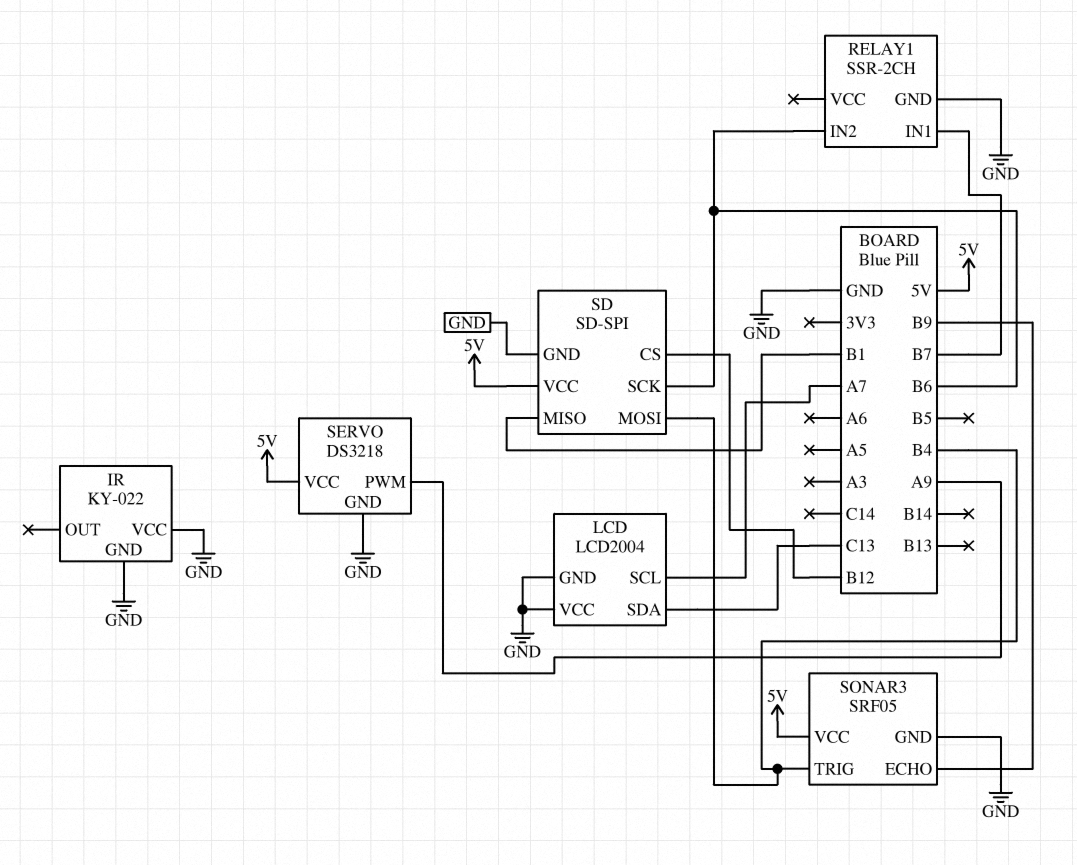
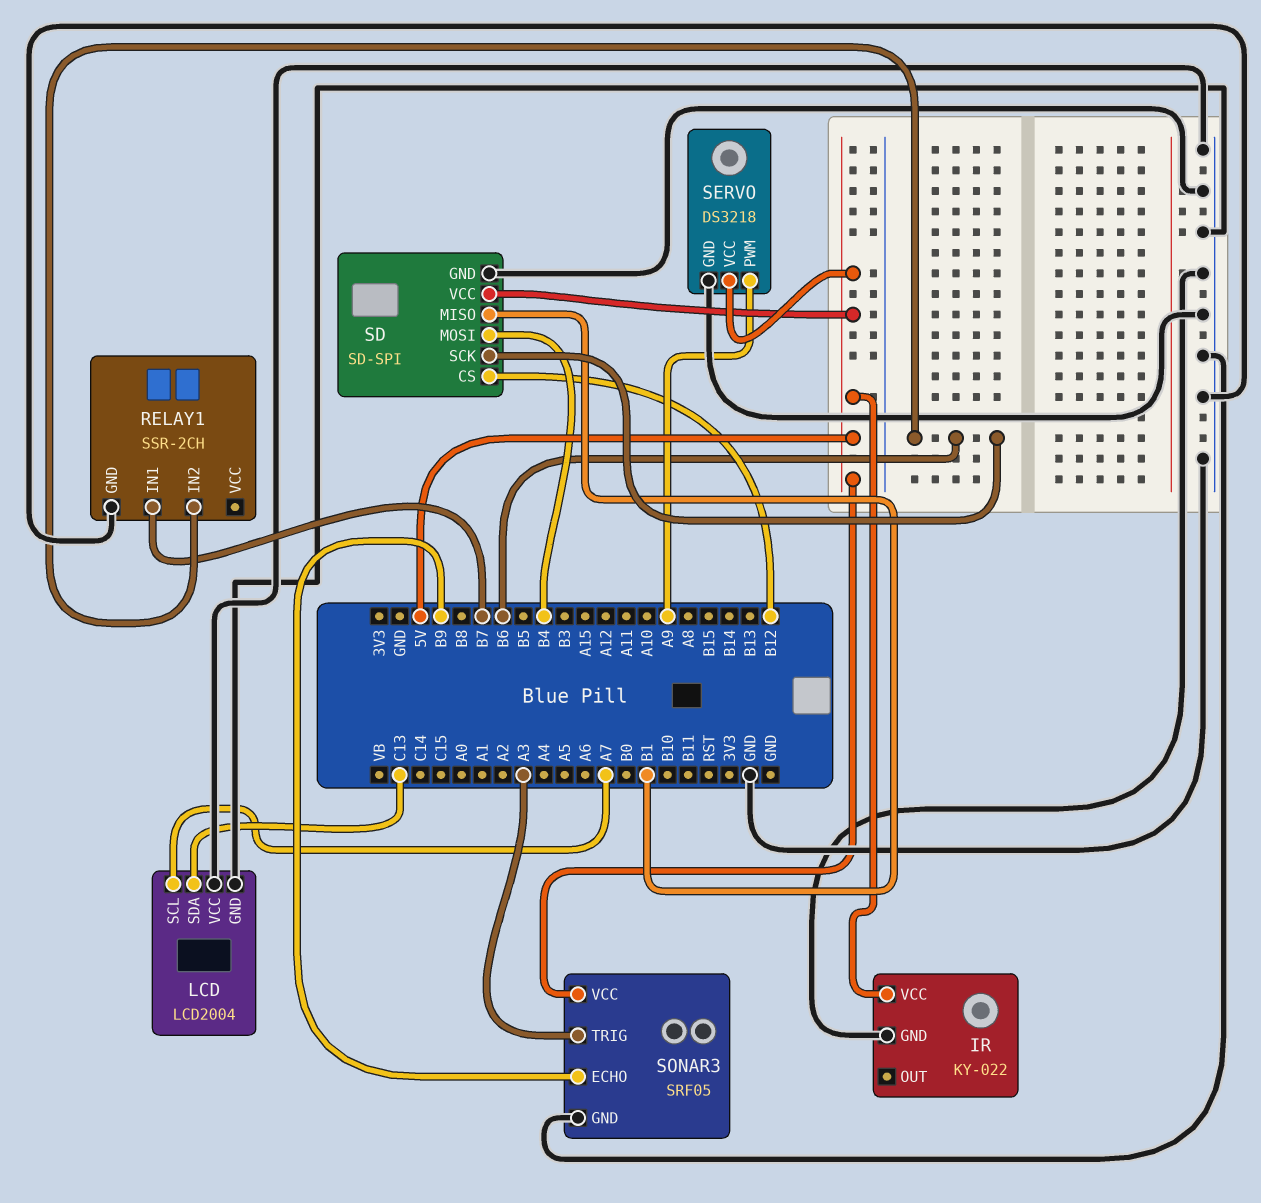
IR pin VCC: GND -> 5V
SONAR3 pin TRIG: B4 -> A3

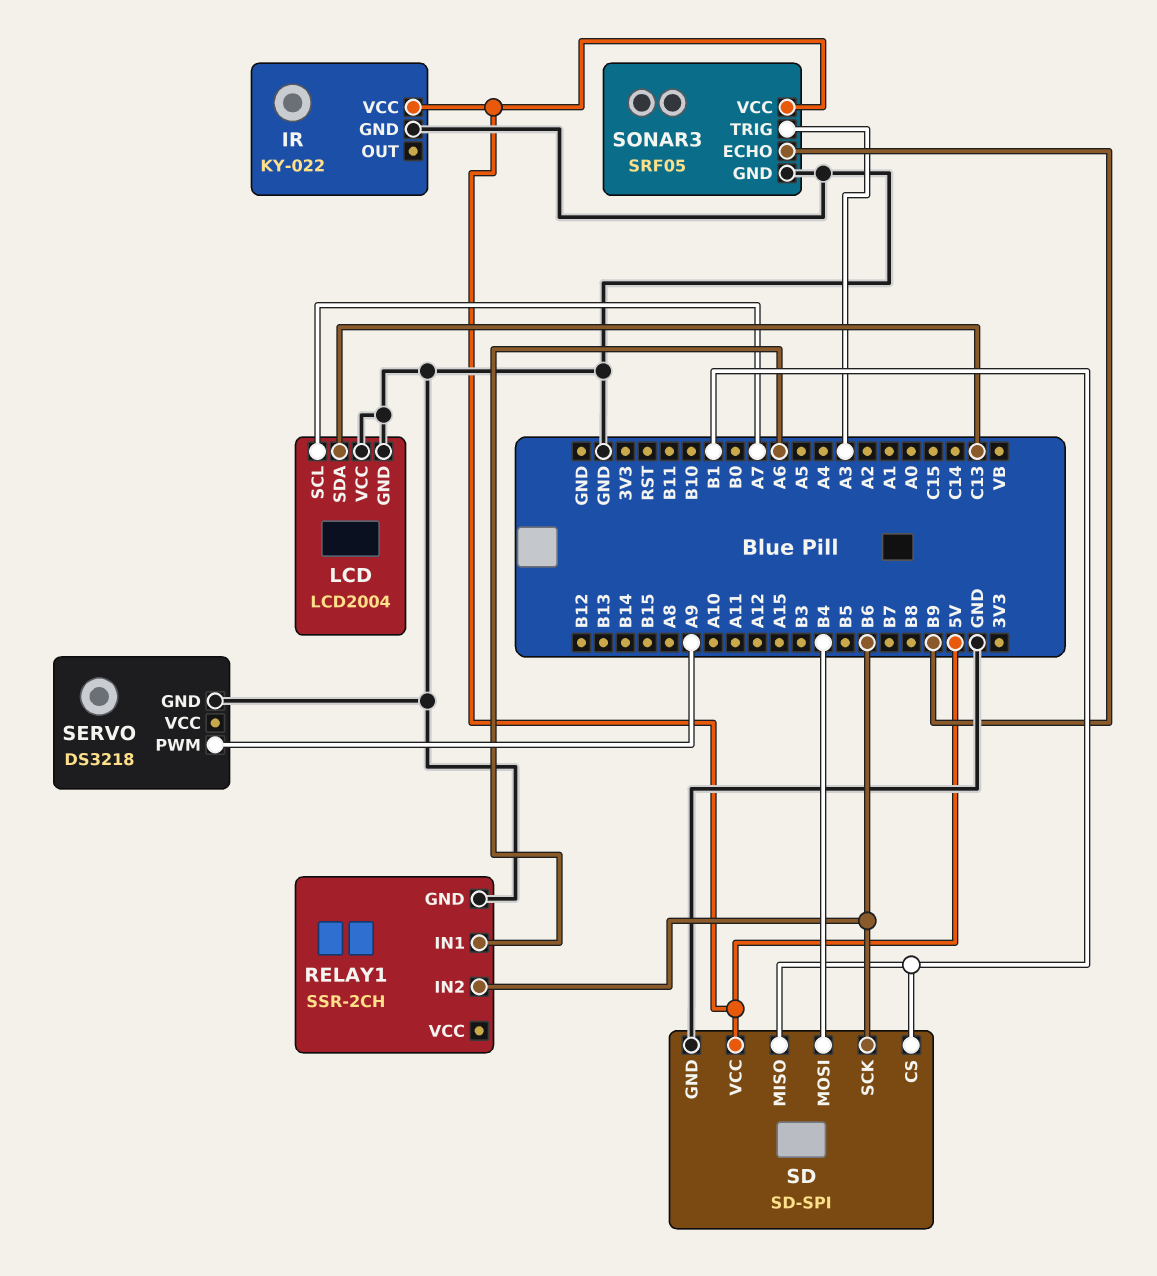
RELAY1 pin IN1: B7 -> A6
SD pin CS: B12 -> B1
SERVO pin VCC: 5V -> none

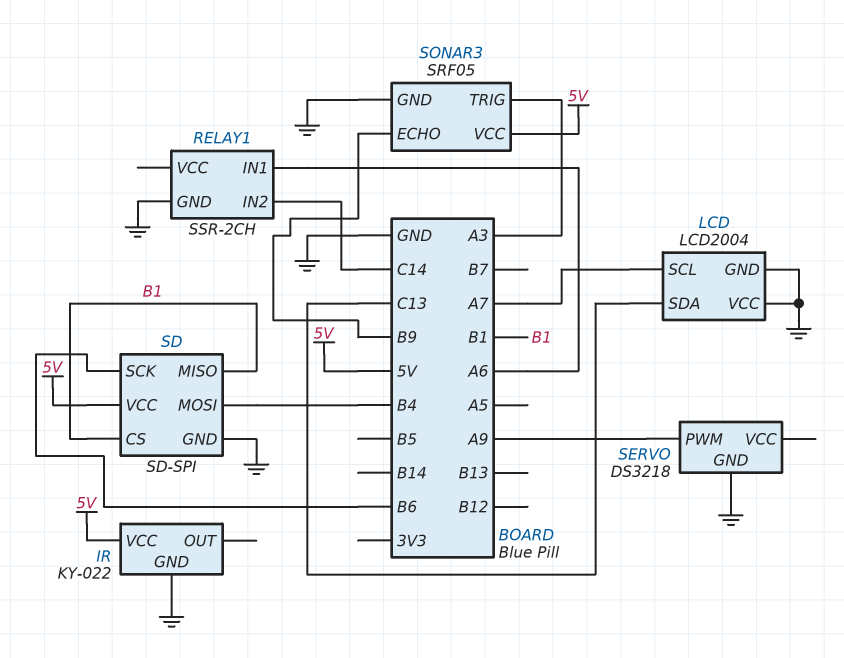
RELAY1 pin IN2: B6 -> C14

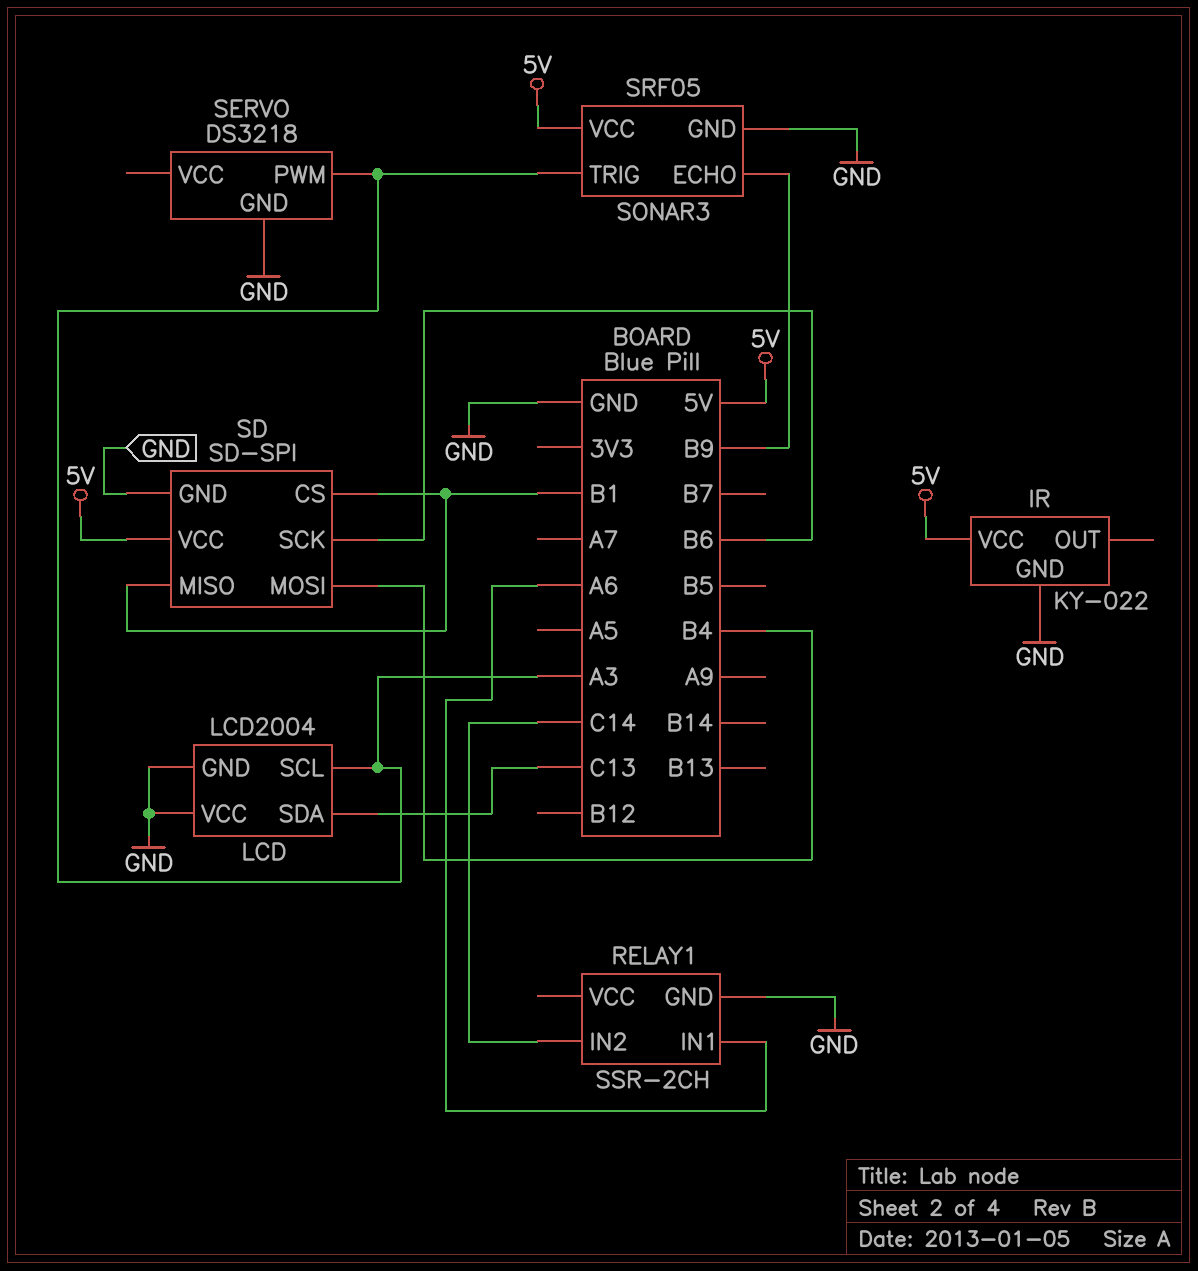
LCD pin SCL: A7 -> A3
SERVO pin PWM: A9 -> A3

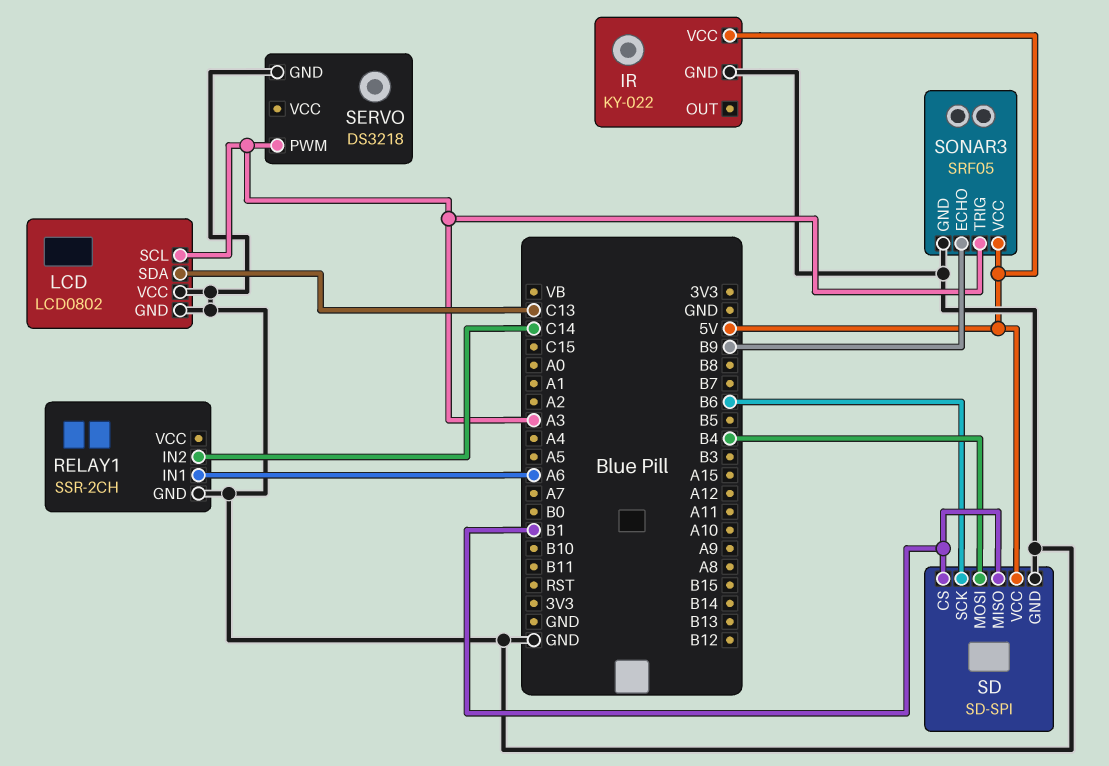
LCD: LCD2004 -> LCD0802

